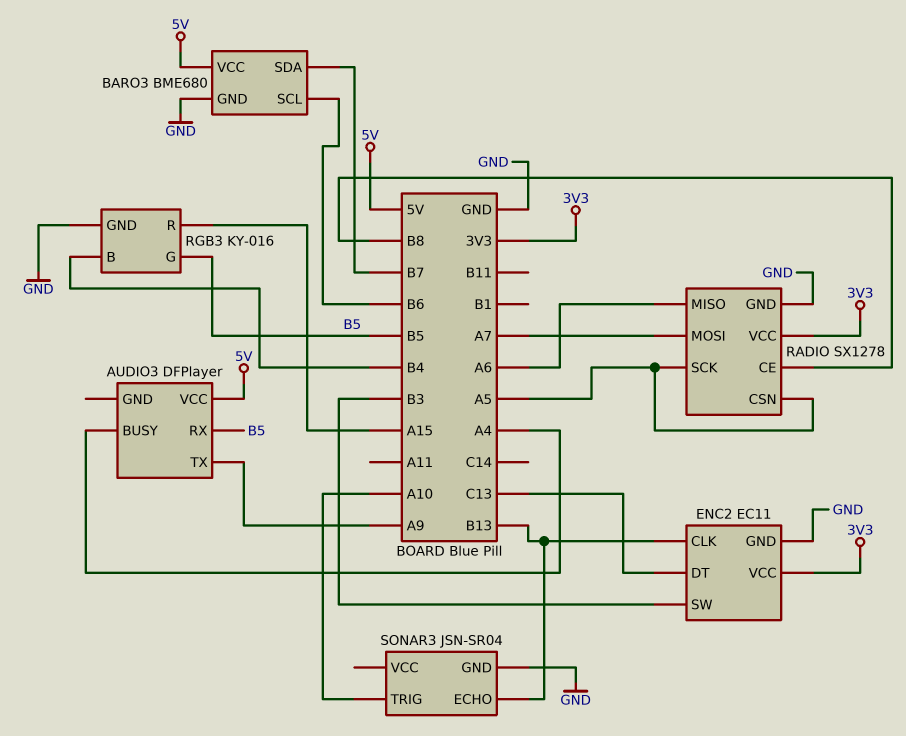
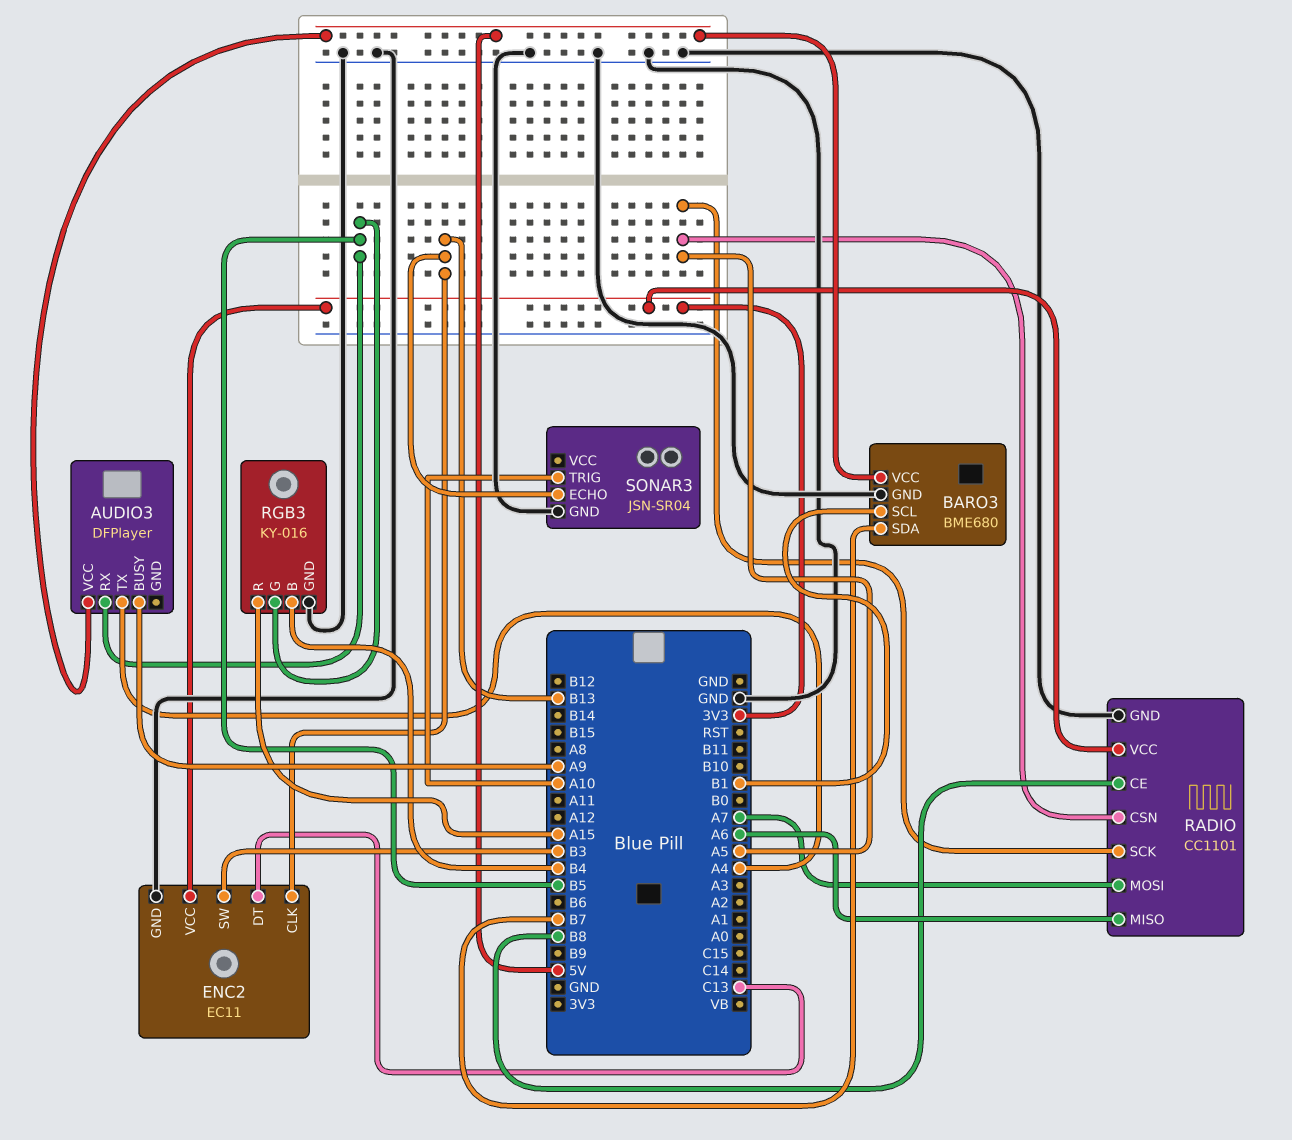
AUDIO3 pin BUSY: A4 -> A9
AUDIO3 pin TX: A9 -> A4
BARO3 pin SCL: B6 -> B1
RADIO: SX1278 -> CC1101

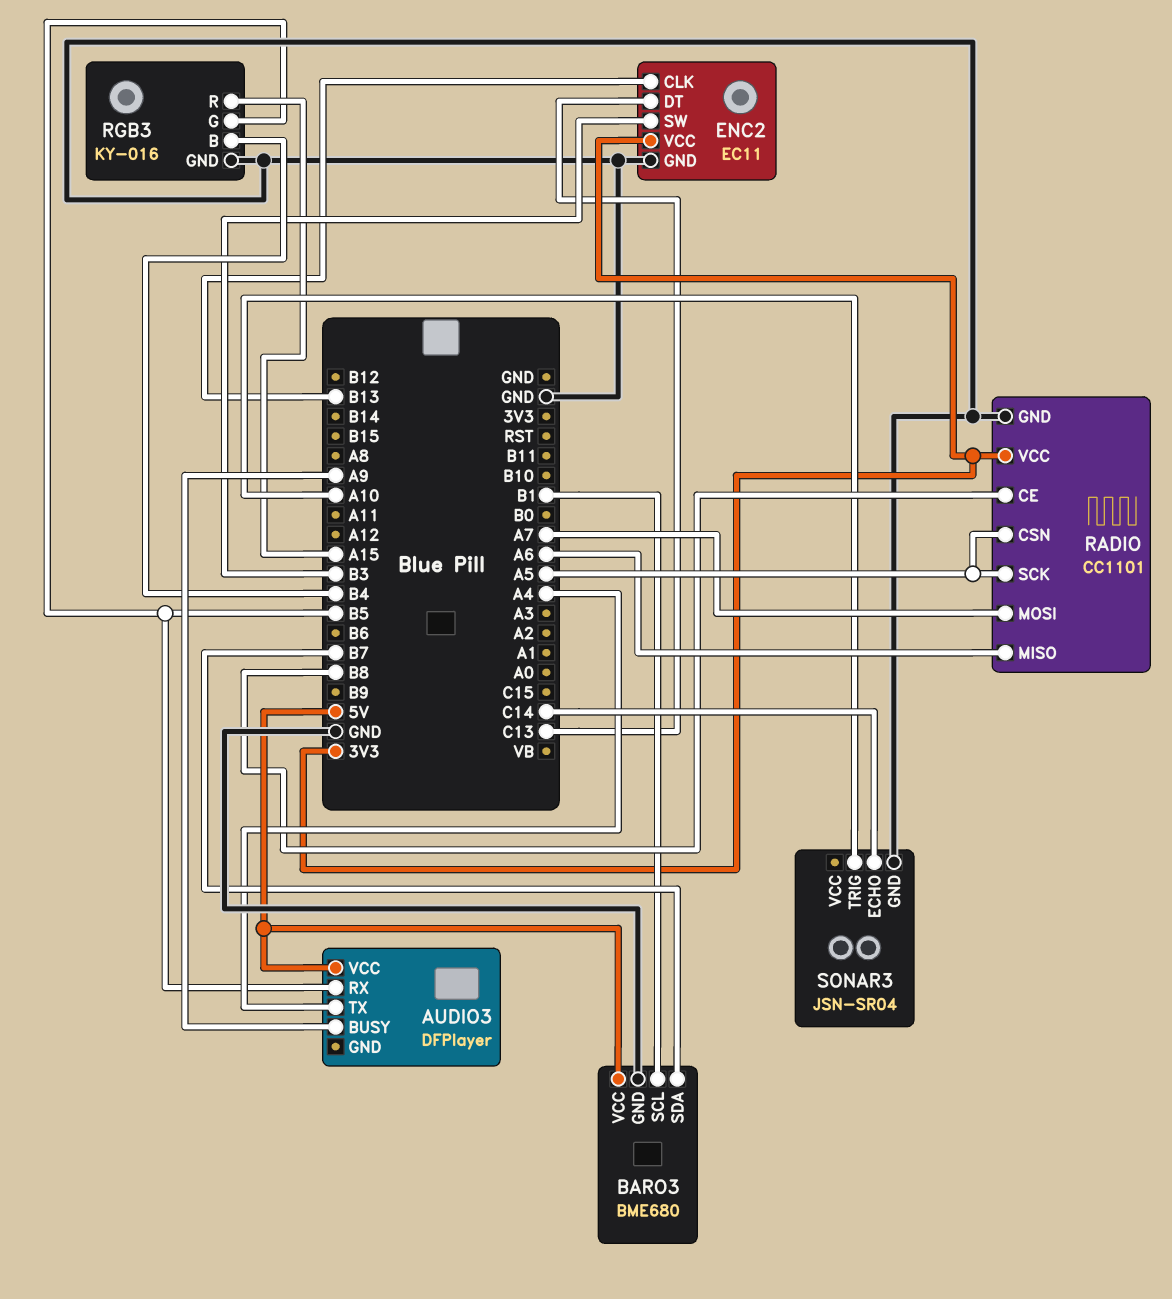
SONAR3 pin ECHO: B13 -> C14

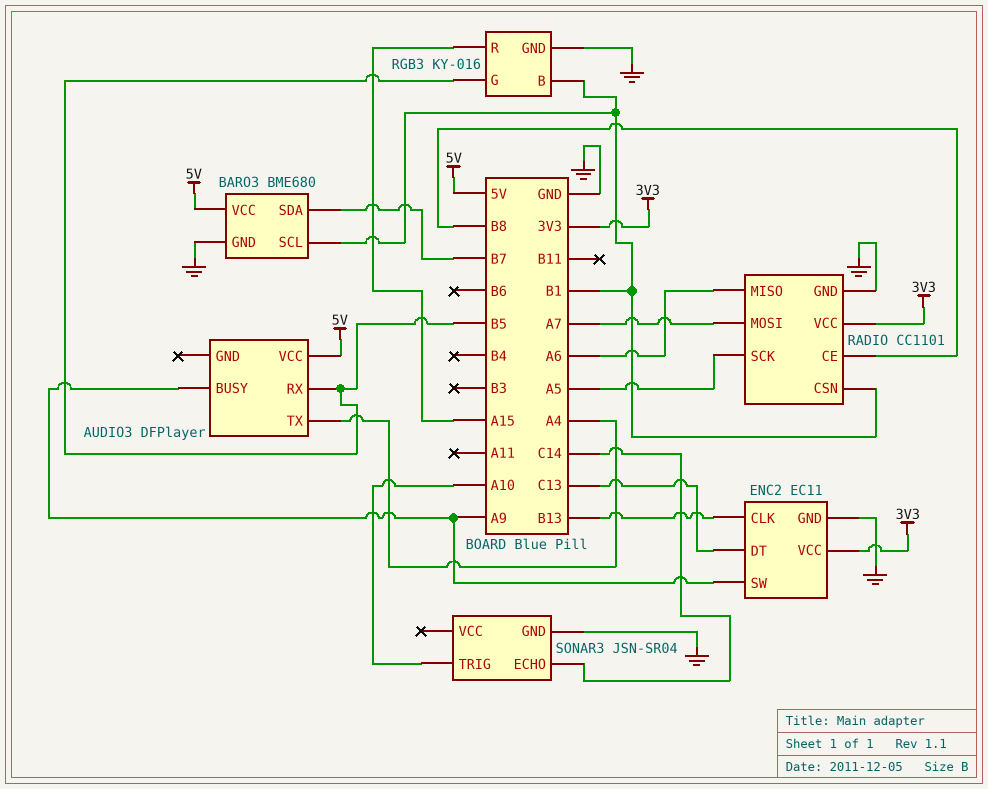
ENC2 pin SW: B3 -> A9
RADIO pin CSN: A5 -> B1
RGB3 pin B: B4 -> B1

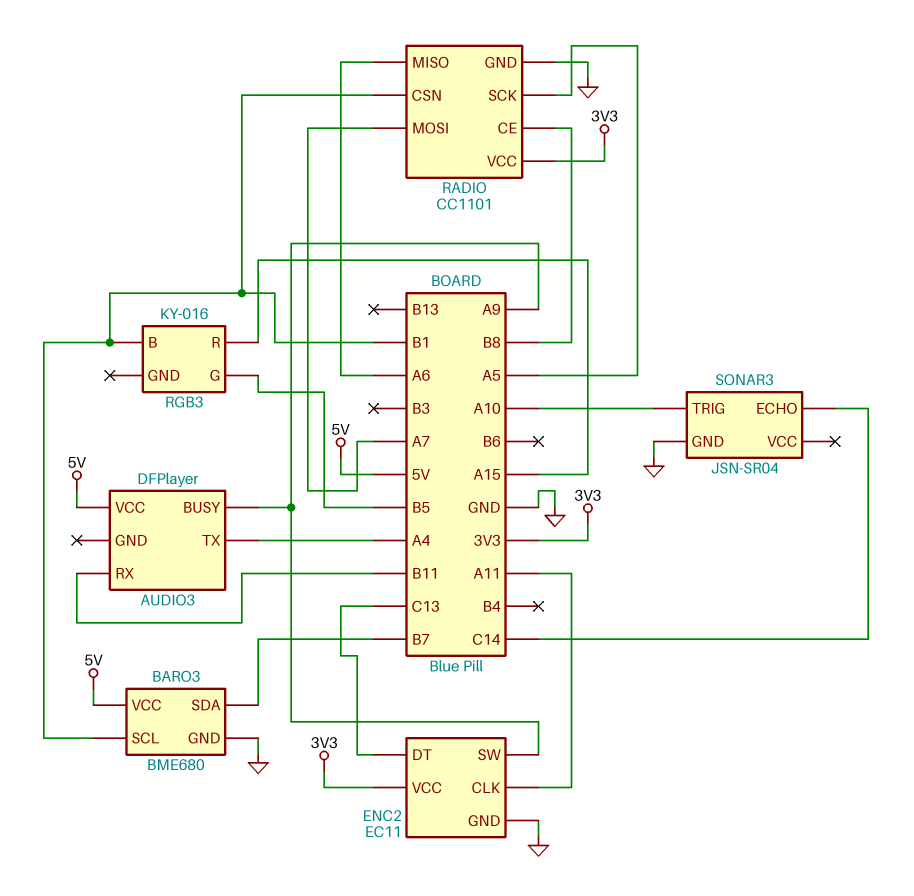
AUDIO3 pin RX: B5 -> B11
ENC2 pin CLK: B13 -> A11
RGB3 pin GND: GND -> none

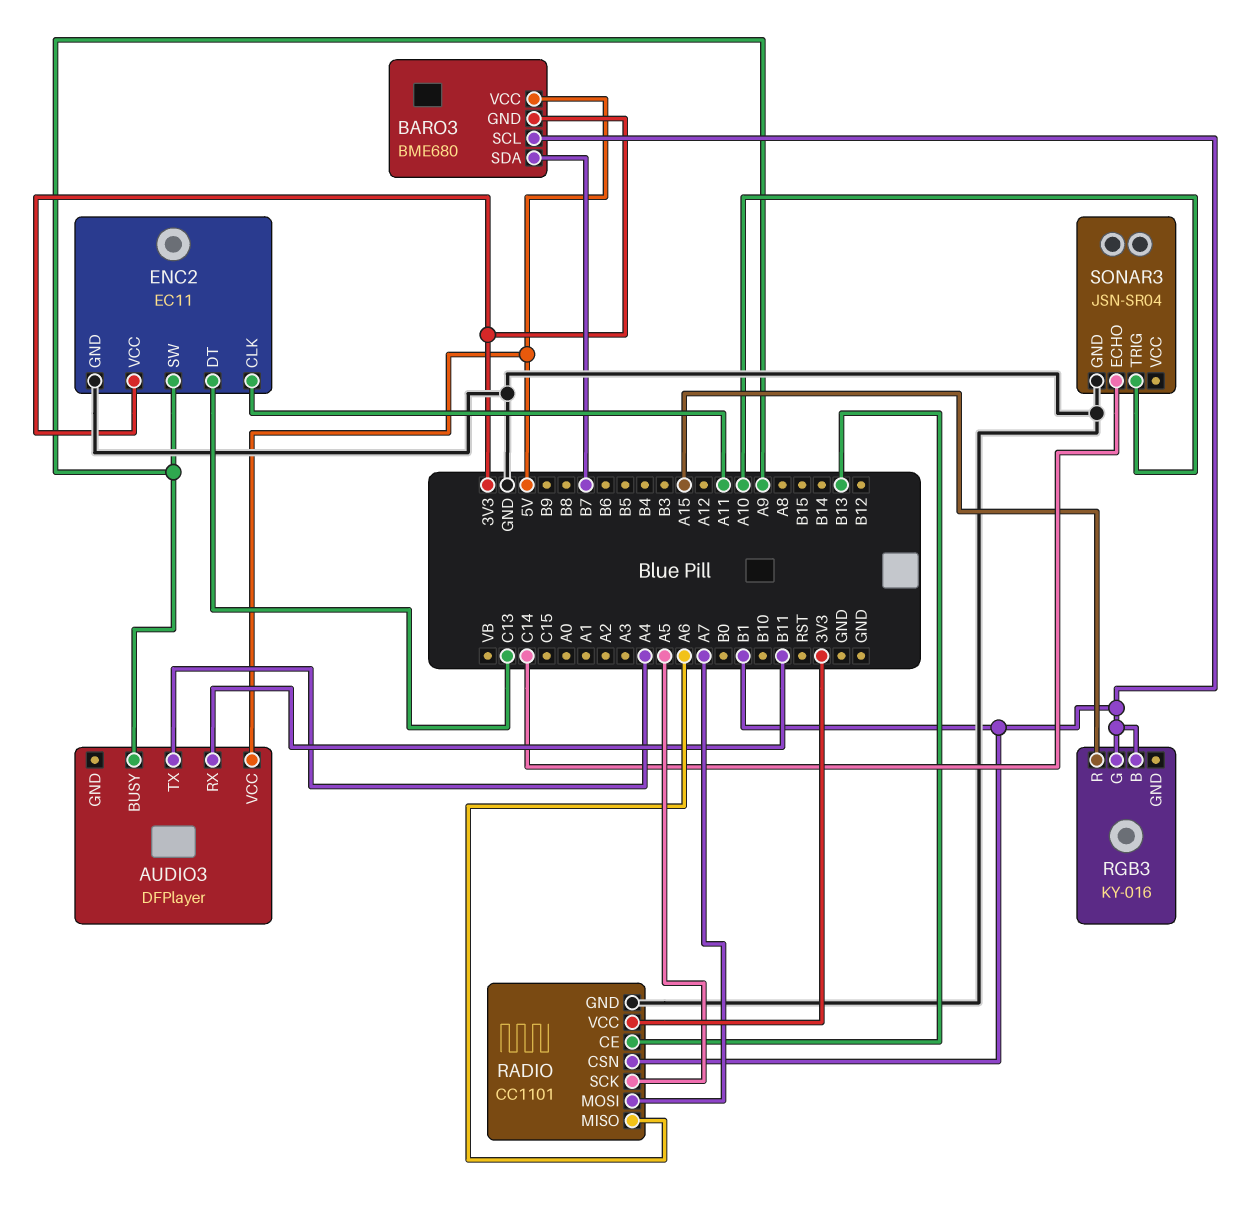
BARO3 pin GND: GND -> 3V3
RADIO pin CE: B8 -> B13
RGB3 pin G: B5 -> B1

